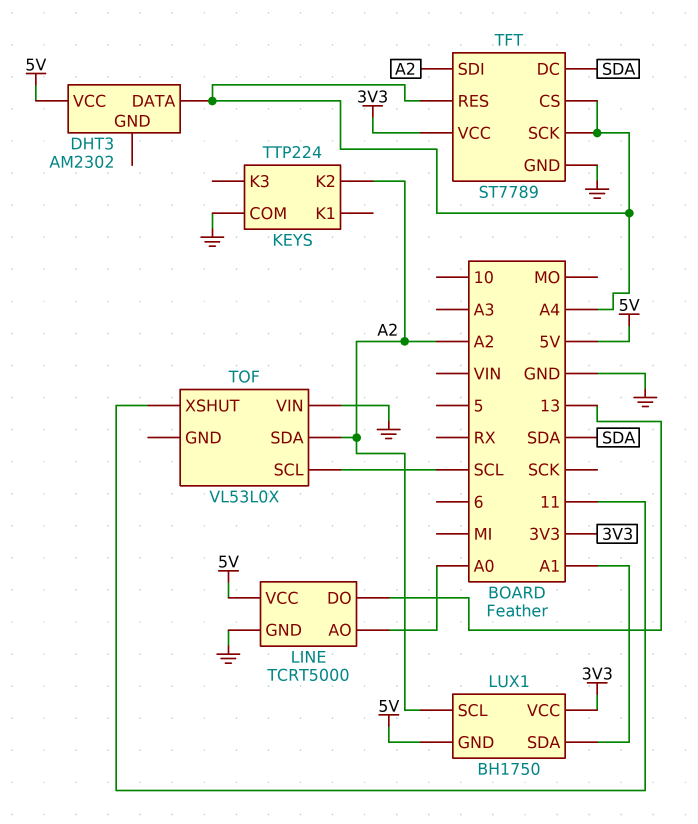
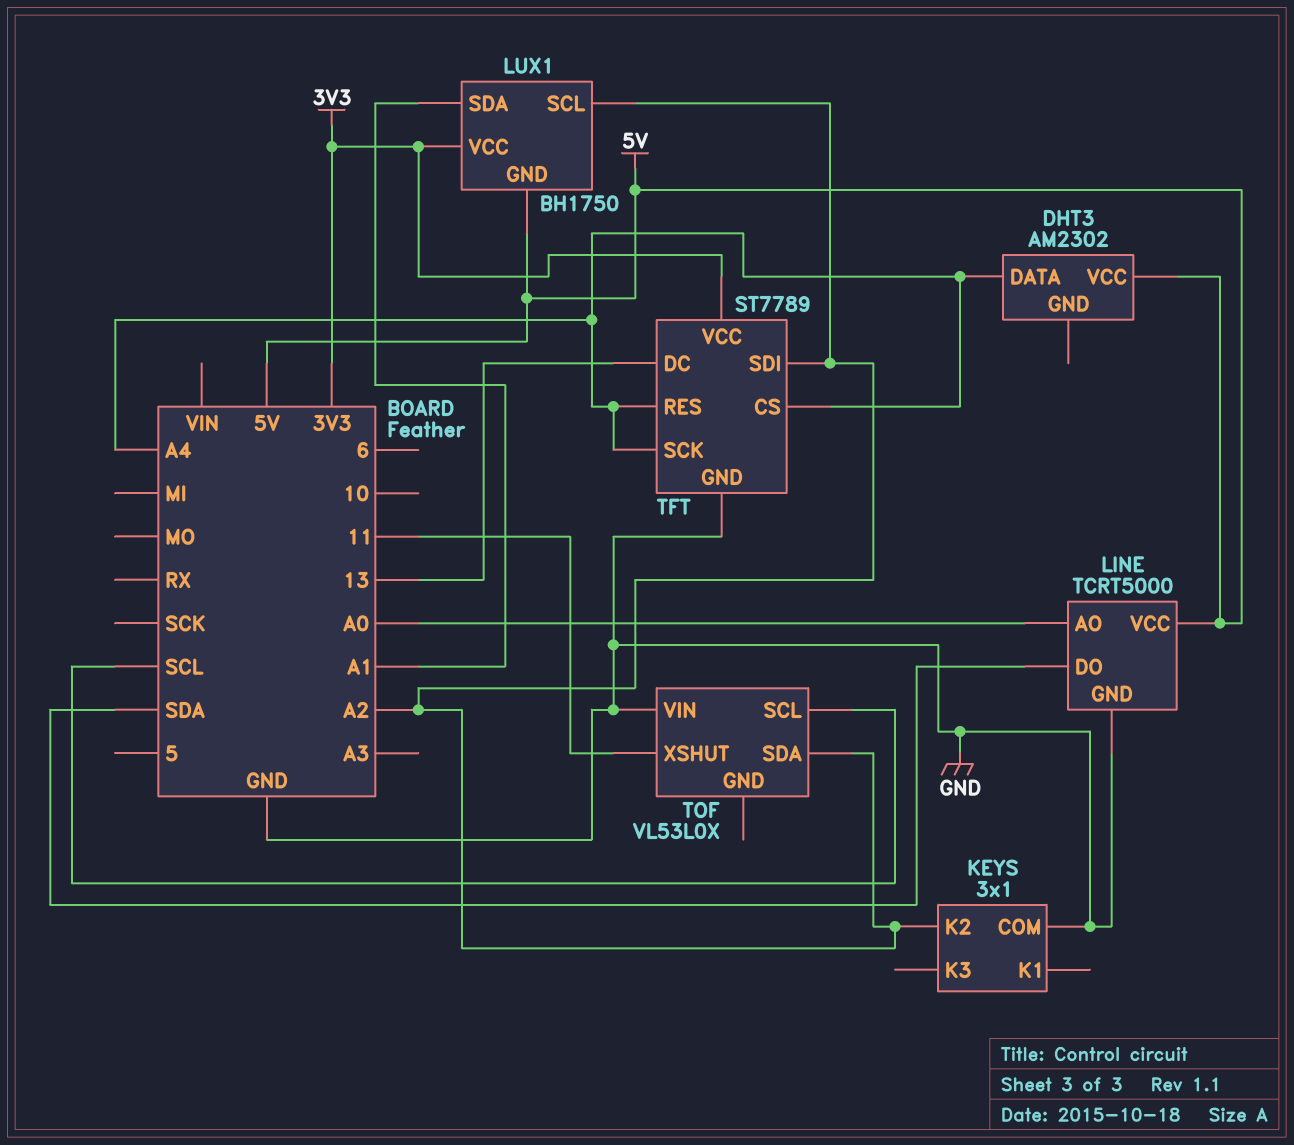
KEYS: TTP224 -> 3x1
LINE pin DO: 13 -> SDA
TFT pin DC: SDA -> 13

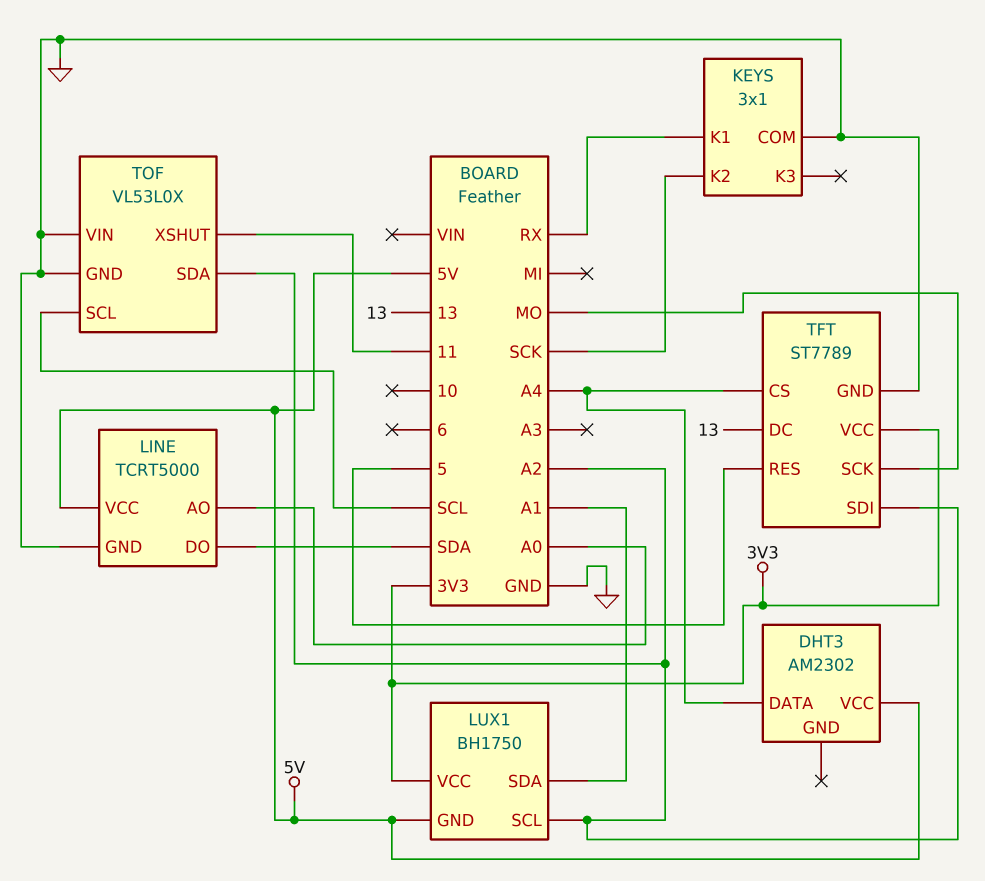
KEYS pin K1: none -> RX
KEYS pin K2: A2 -> SCK
TFT pin RES: A4 -> 5
TFT pin SCK: A4 -> MO
TOF pin GND: none -> GND

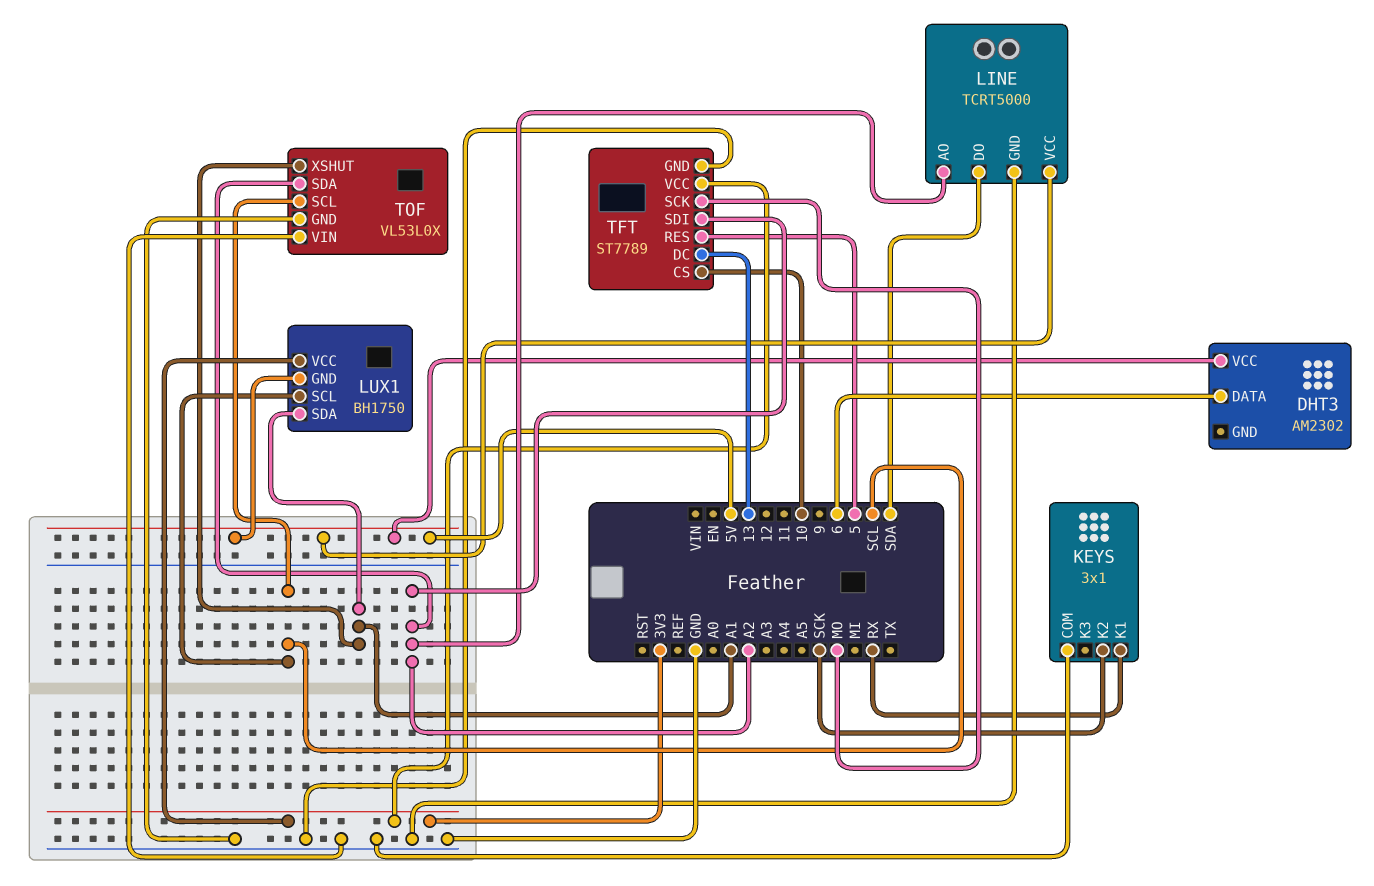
DHT3 pin DATA: A4 -> 6
LINE pin AO: A0 -> A2
LUX1 pin SCL: A2 -> SCL
TFT pin CS: A4 -> 10
TOF pin XSHUT: 11 -> A1

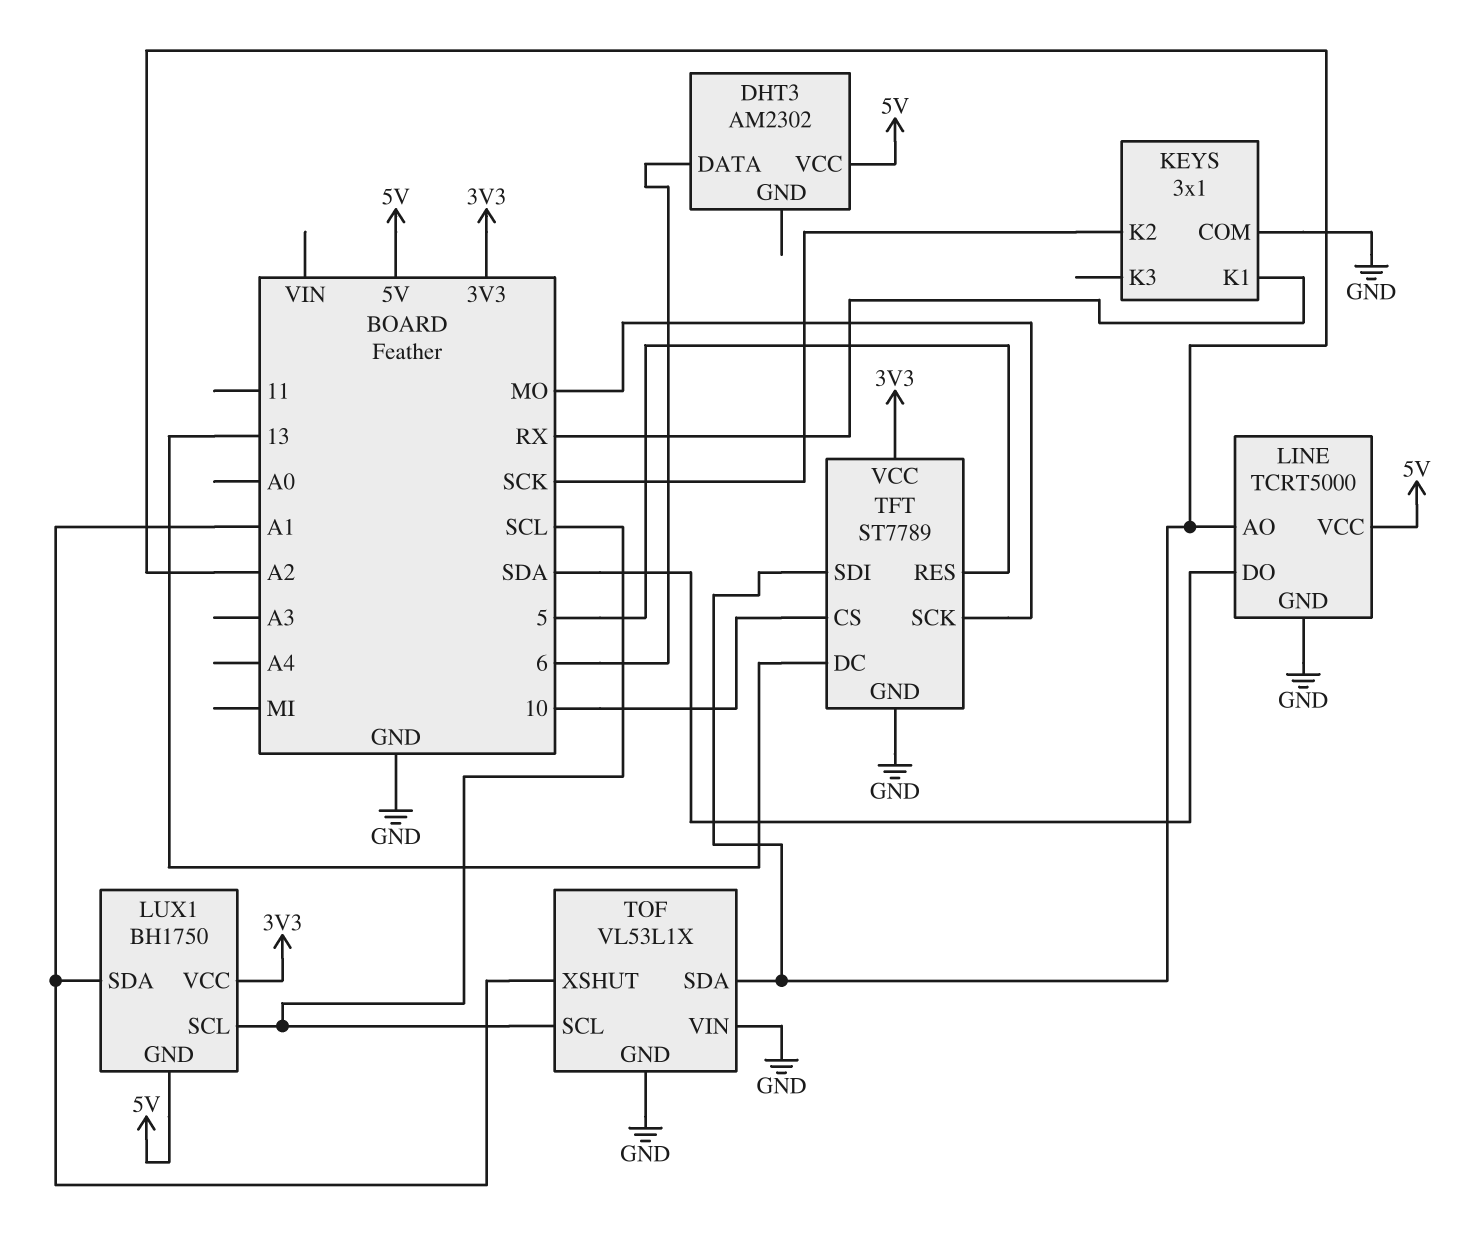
TOF: VL53L0X -> VL53L1X

